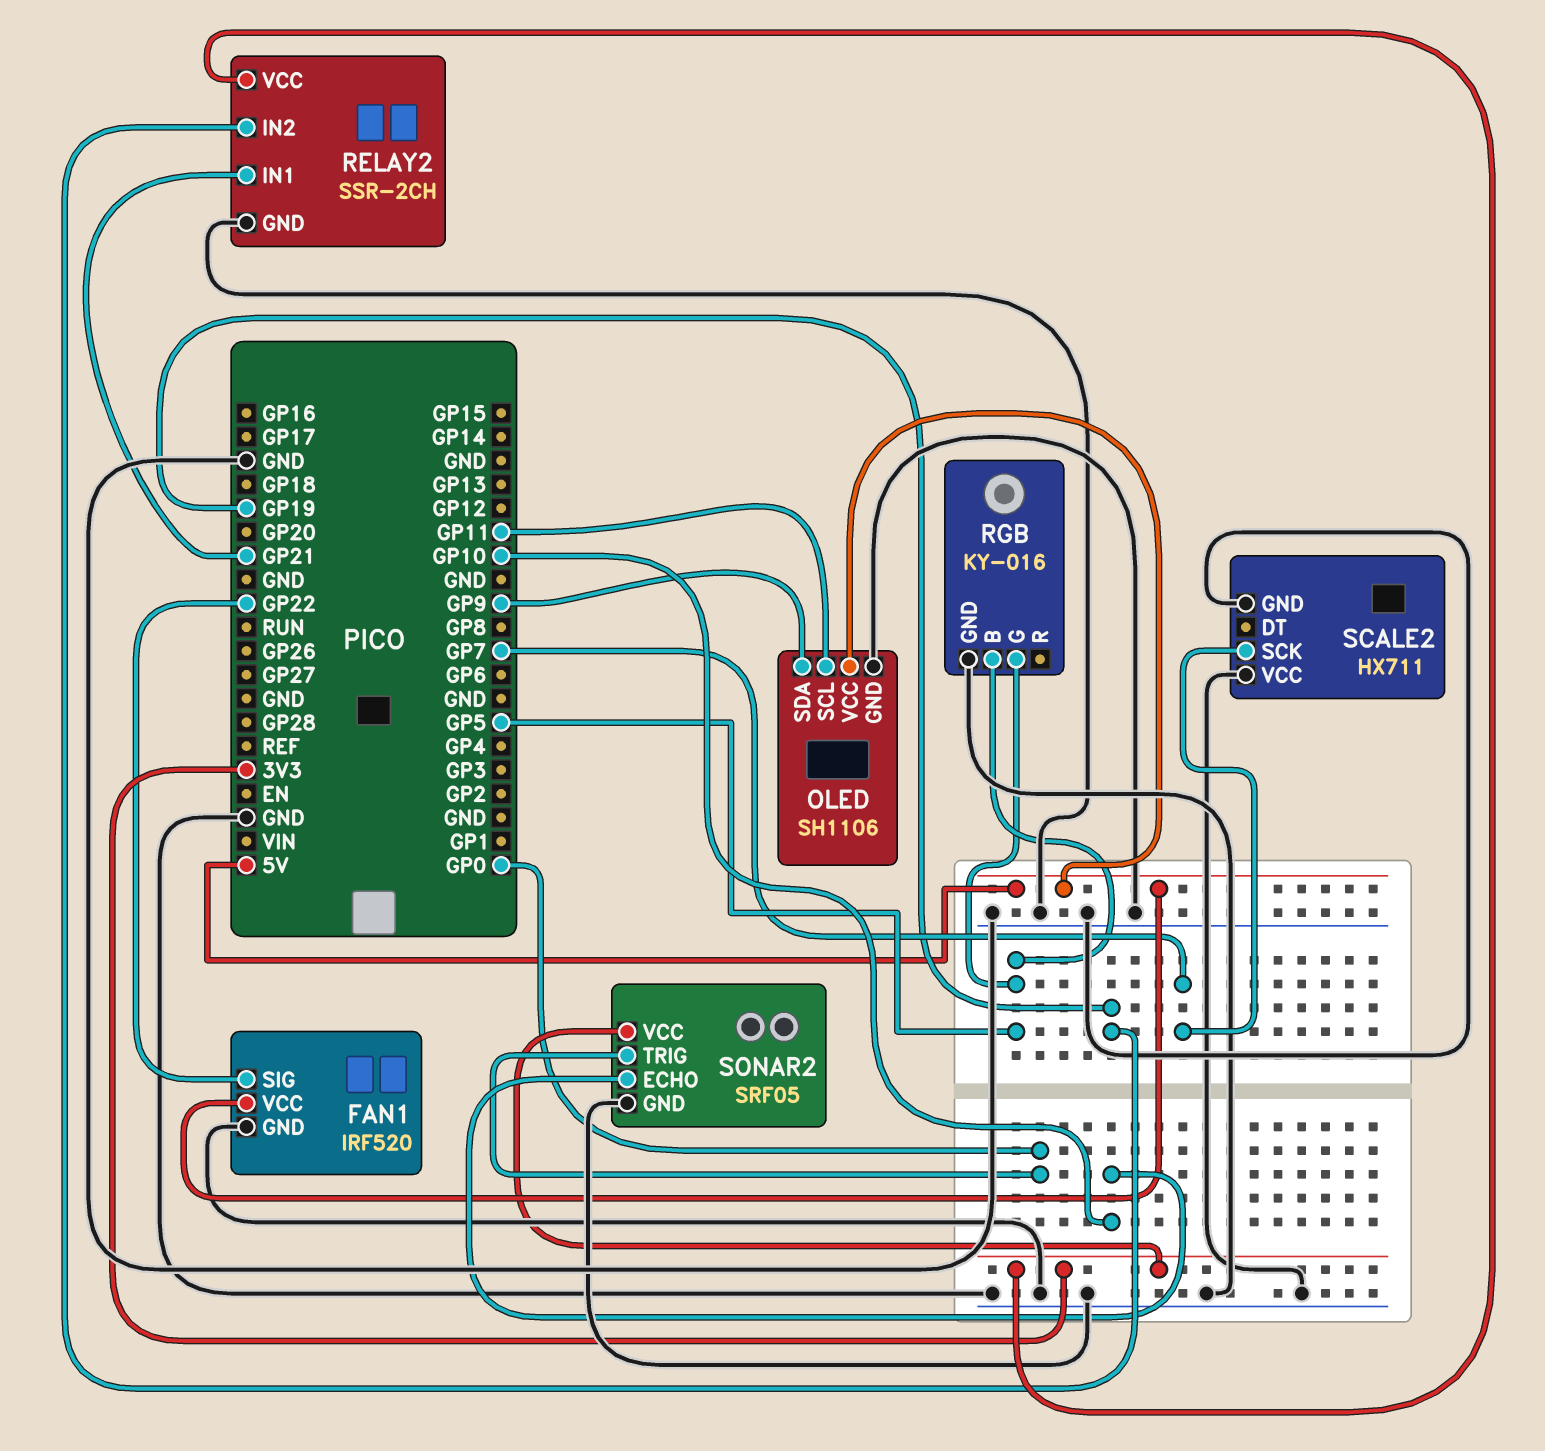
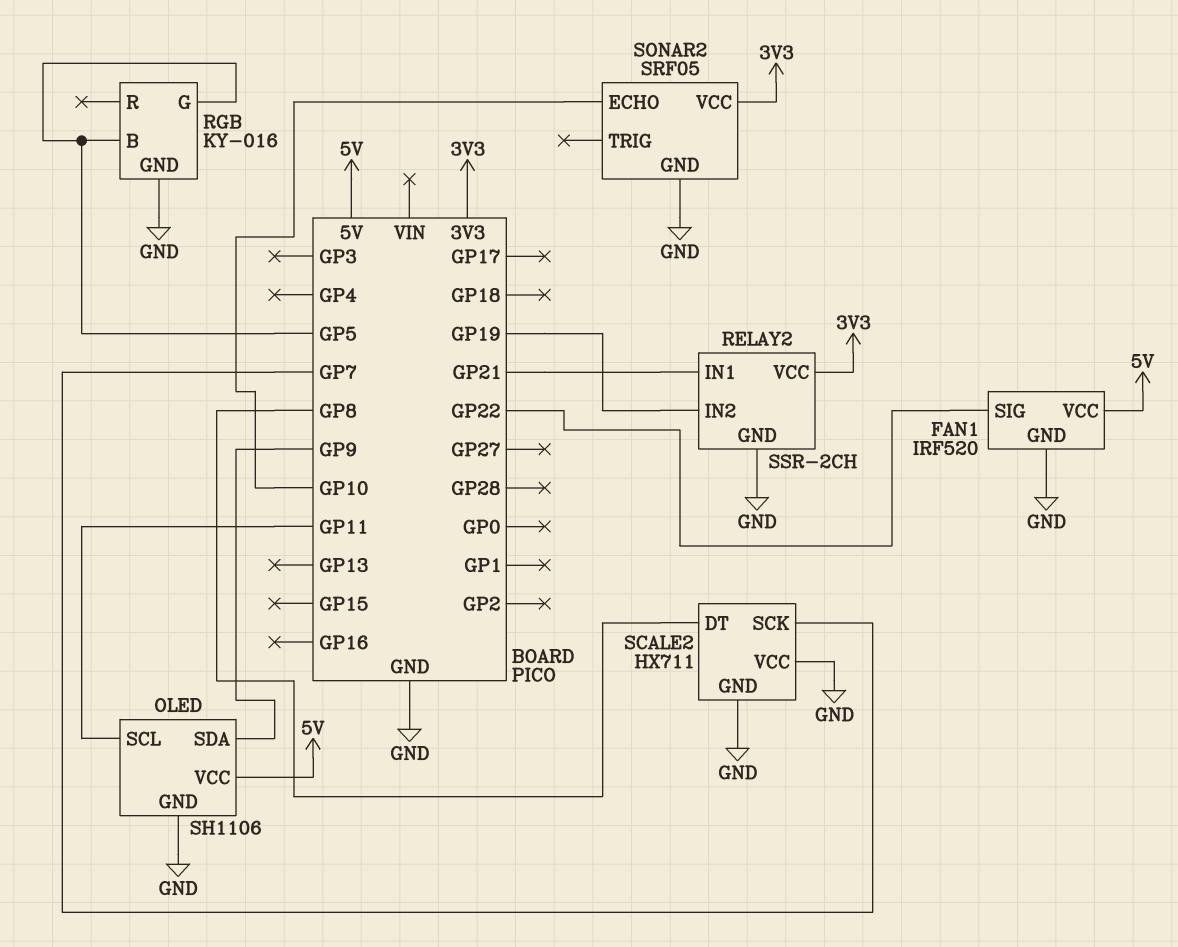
SCALE2 pin DT: none -> GP8
SONAR2 pin TRIG: GP0 -> none

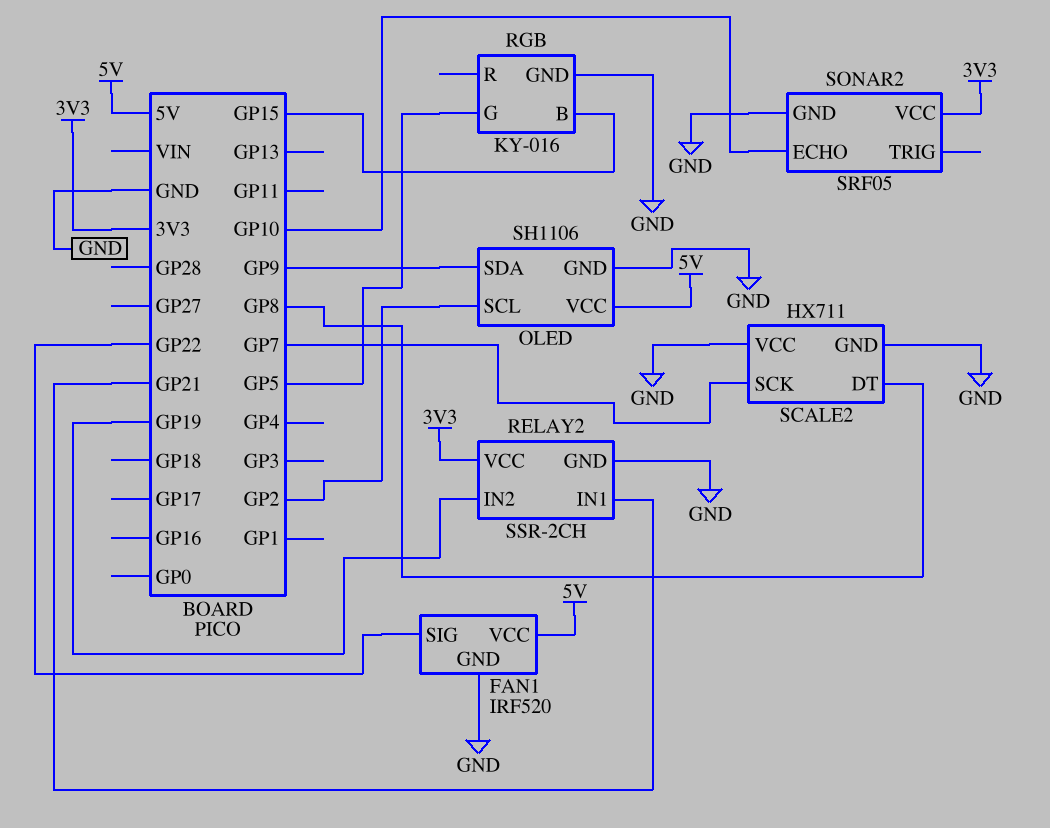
OLED pin SCL: GP11 -> GP2
RGB pin B: GP5 -> GP15

